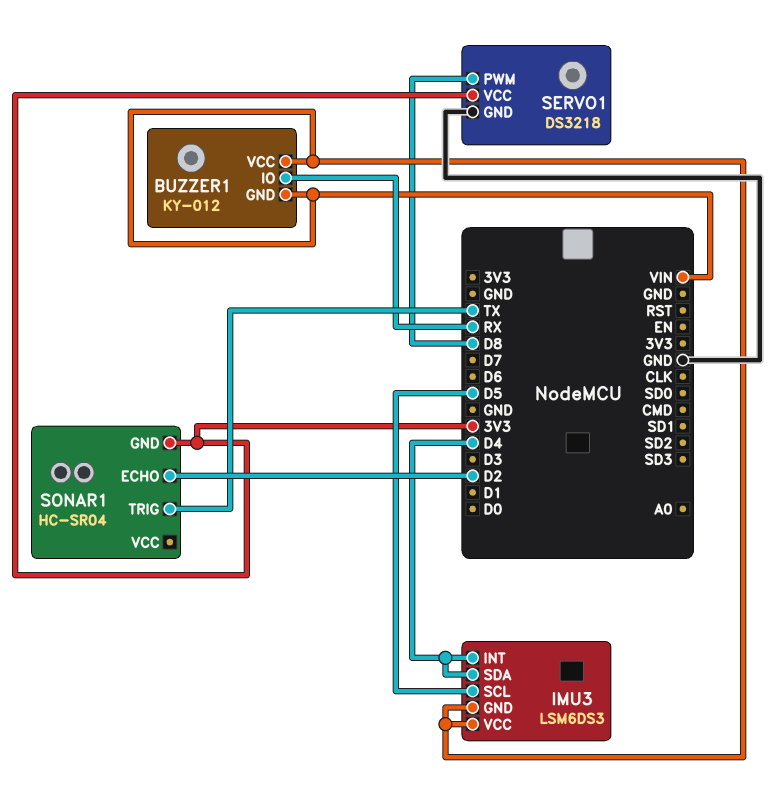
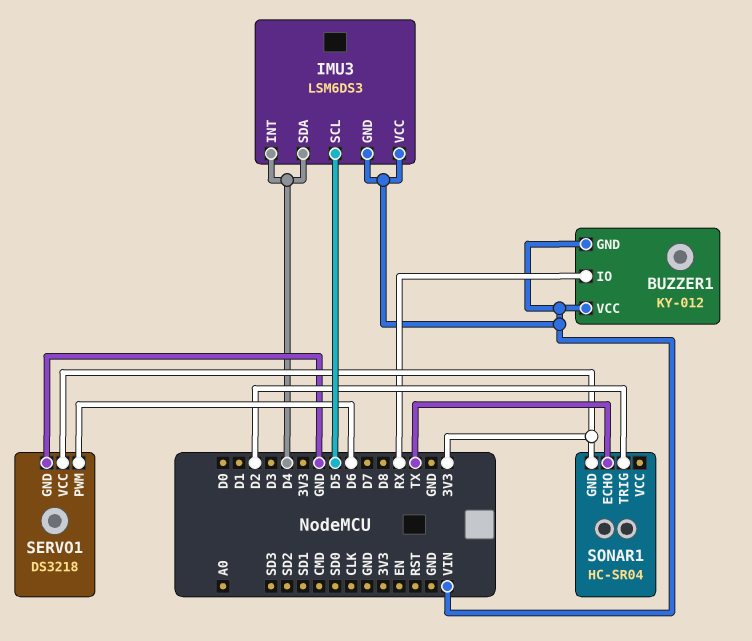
SERVO1 pin PWM: D8 -> D6
SONAR1 pin ECHO: D2 -> TX
SONAR1 pin TRIG: TX -> D2

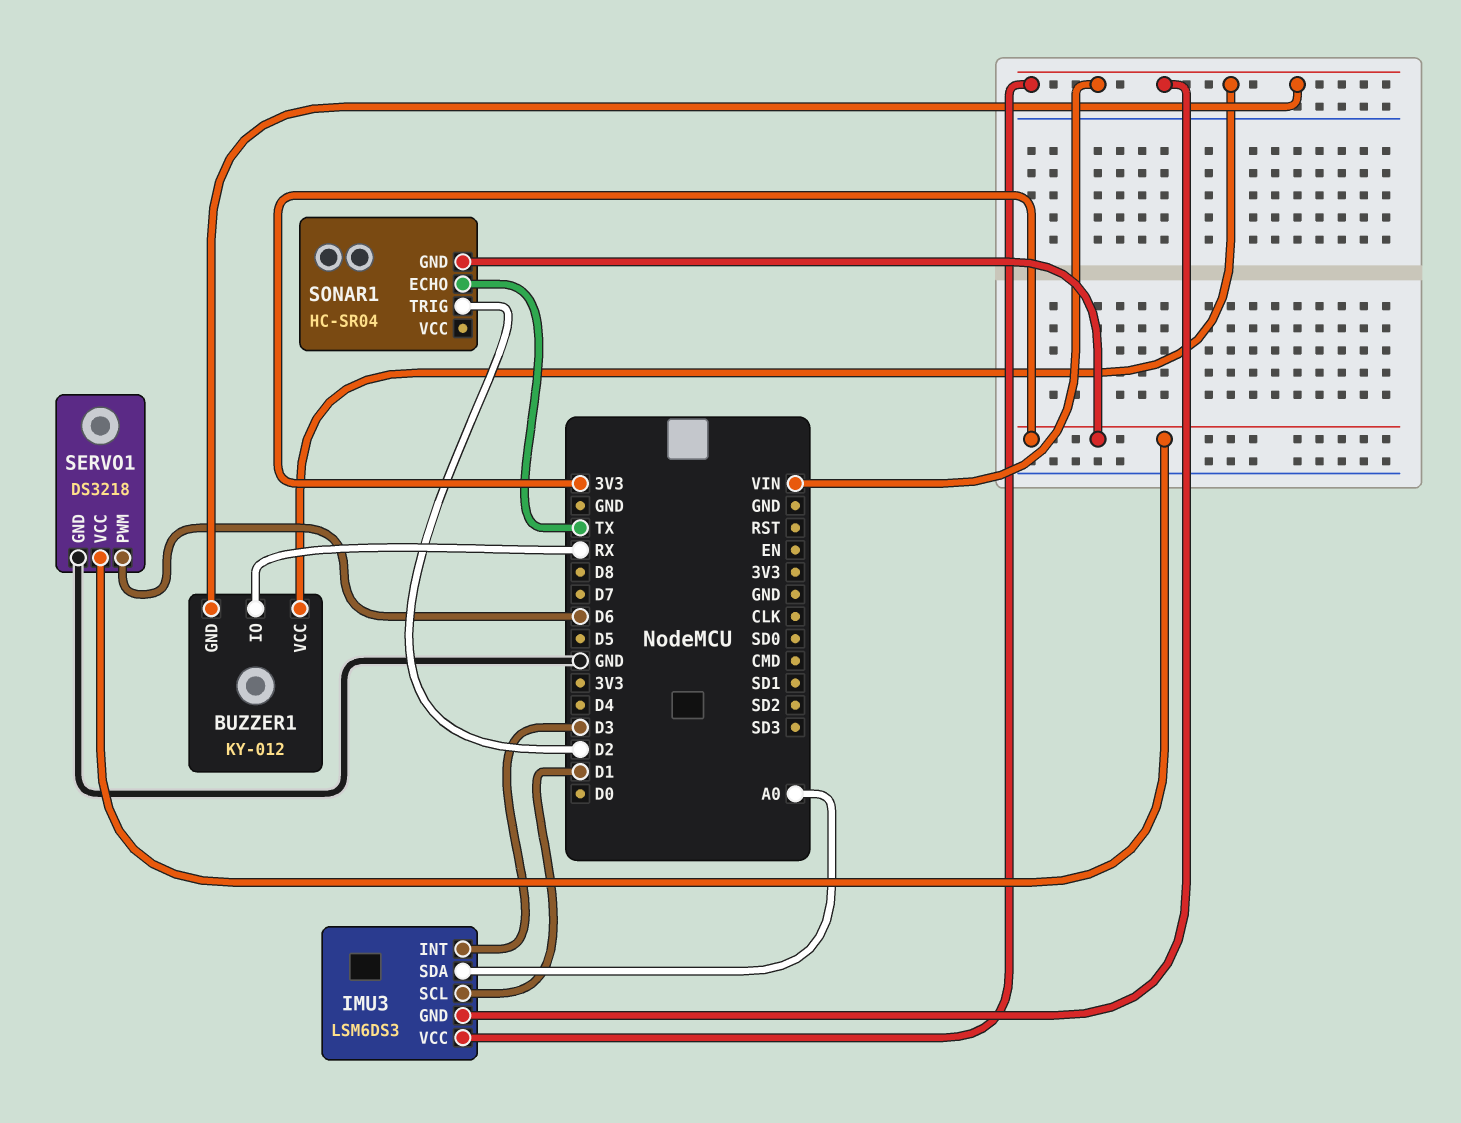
IMU3 pin INT: D4 -> D3
IMU3 pin SCL: D5 -> D1
IMU3 pin SDA: D4 -> A0

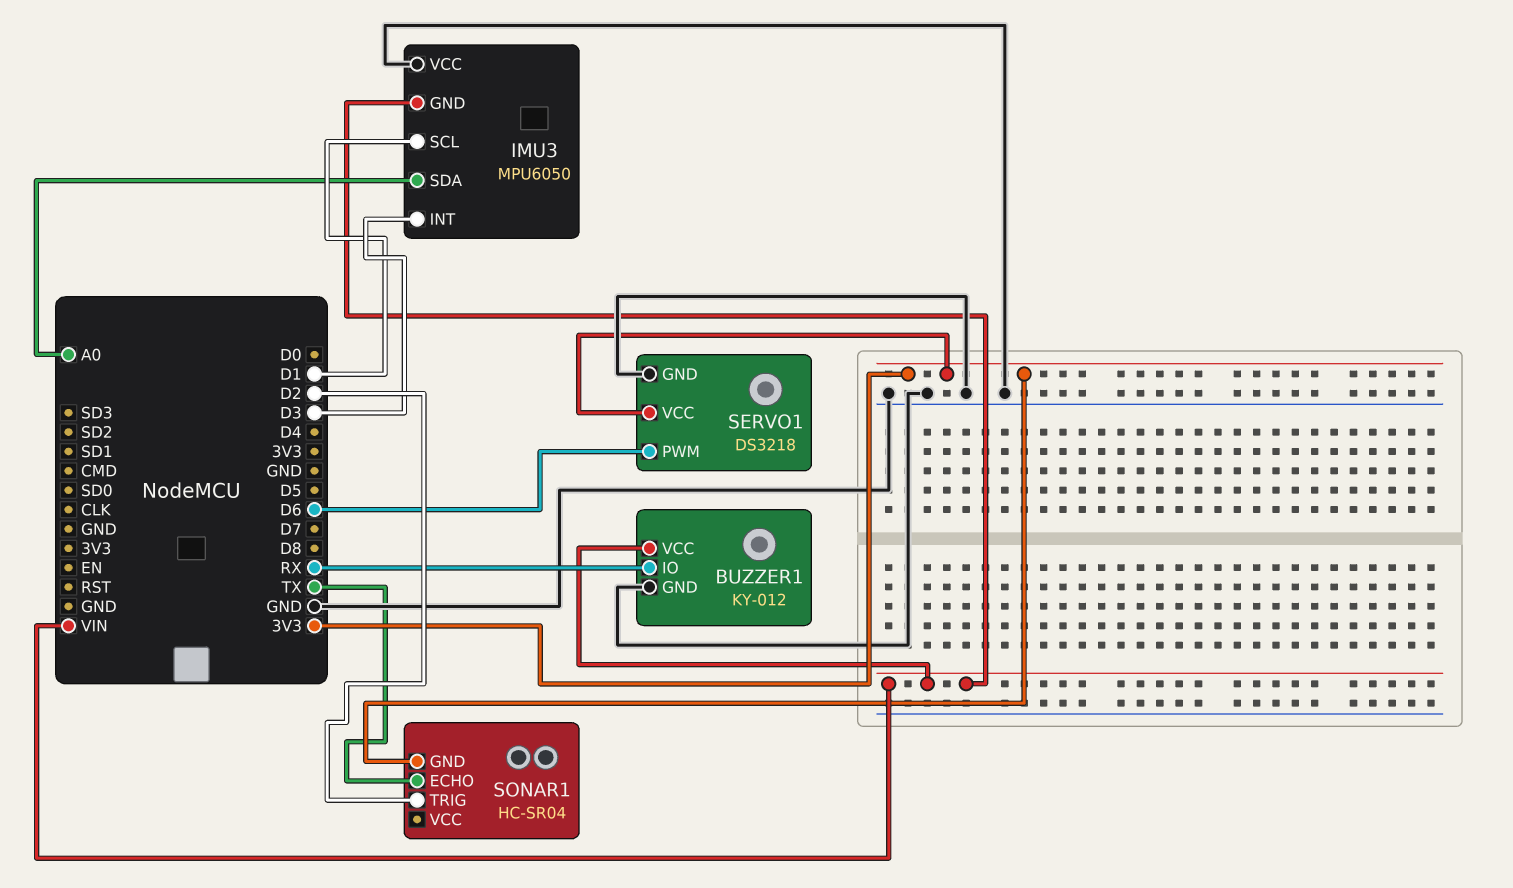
BUZZER1 pin GND: VIN -> GND
IMU3: LSM6DS3 -> MPU6050
IMU3 pin VCC: VIN -> GND

